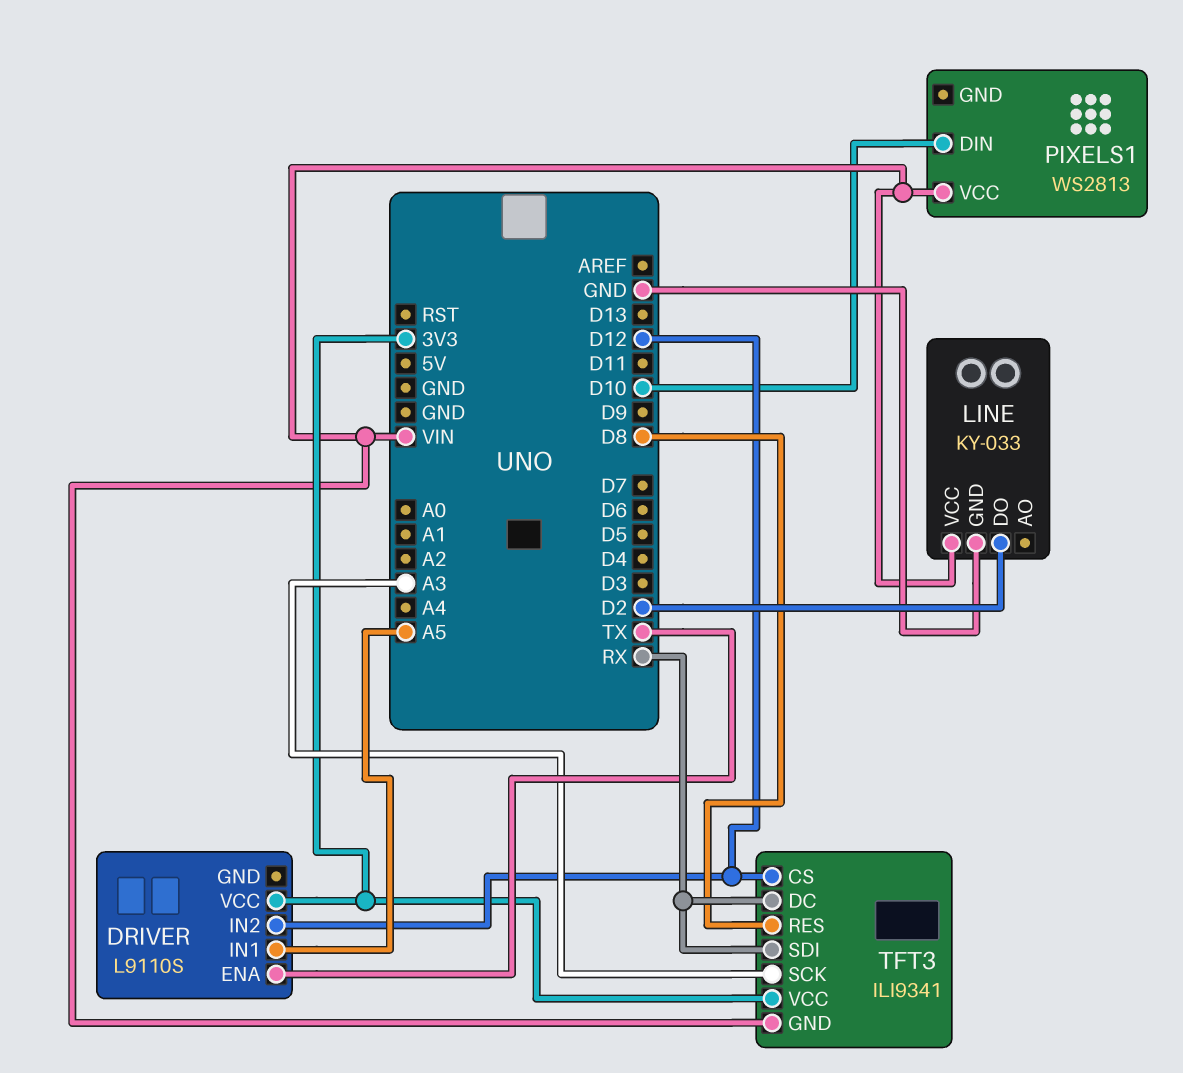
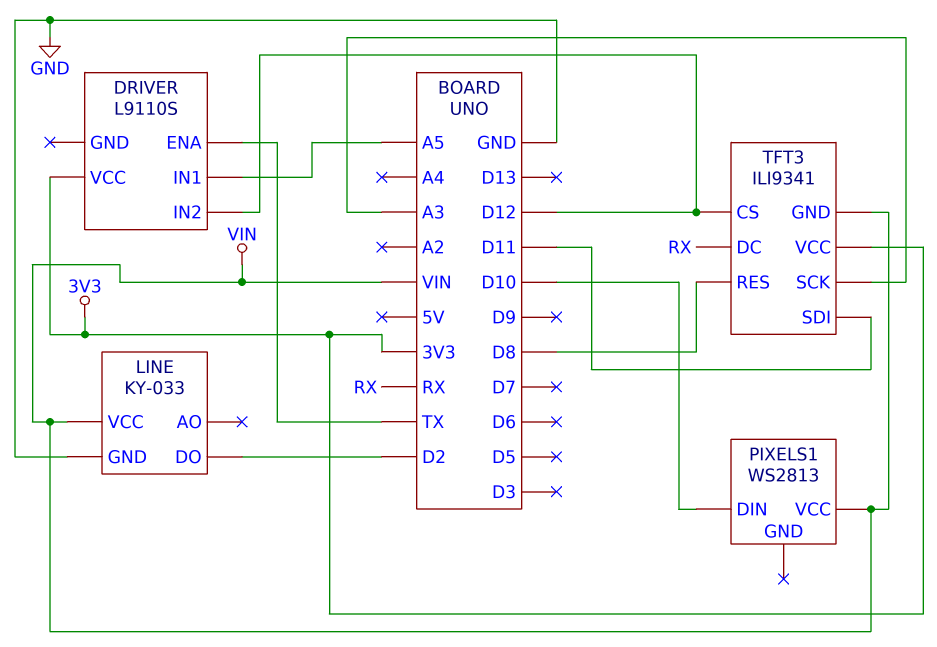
TFT3 pin SDI: RX -> D11

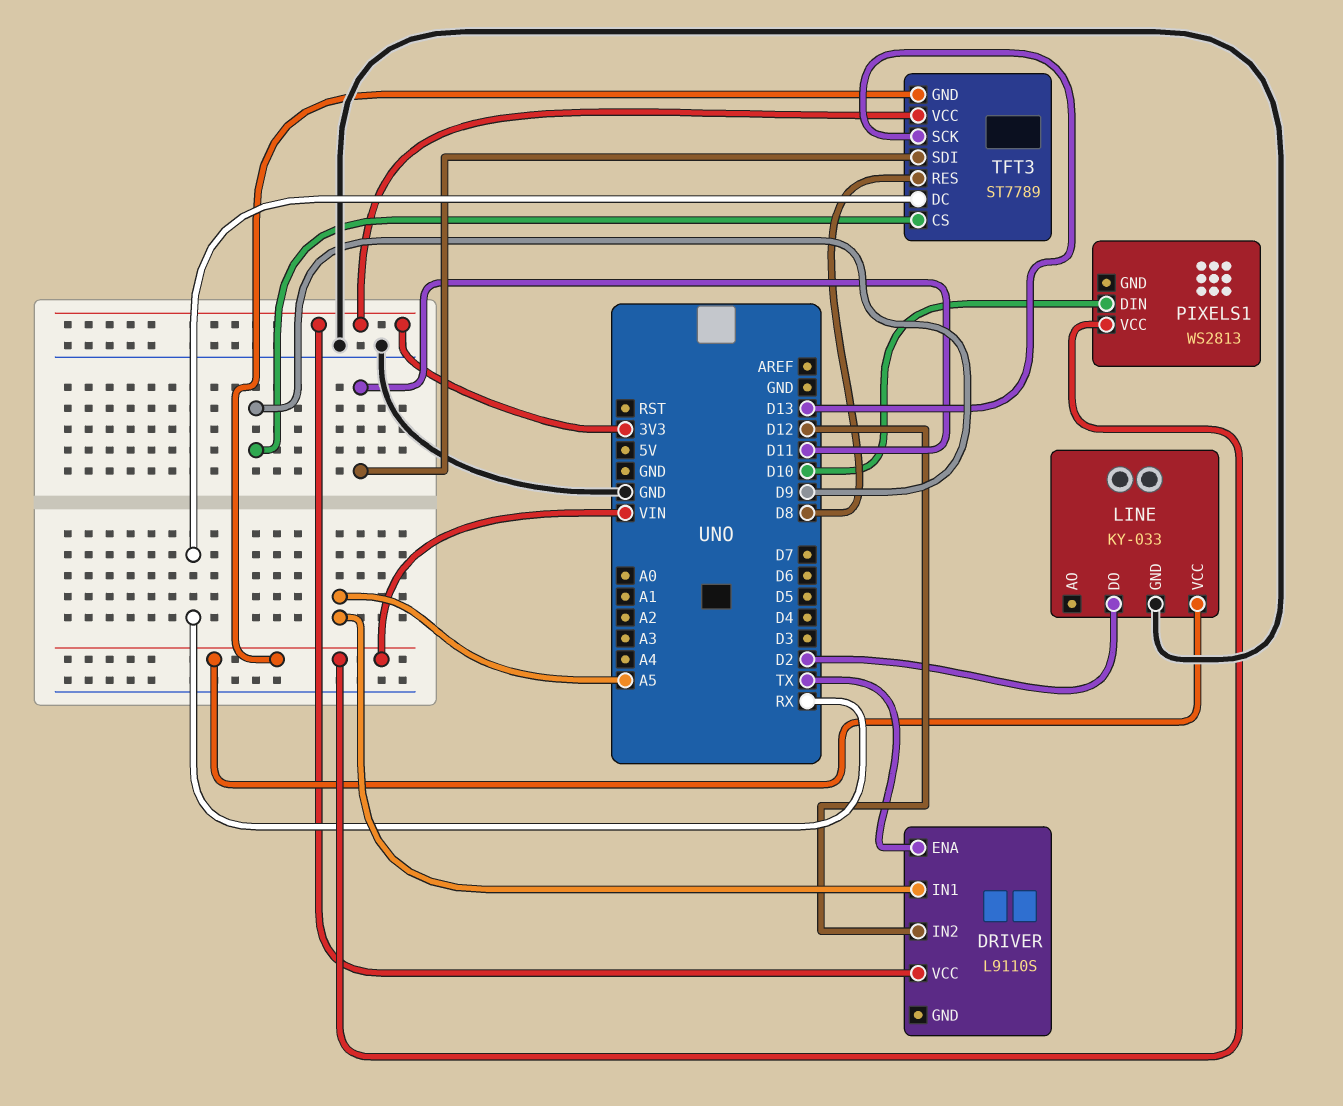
TFT3: ILI9341 -> ST7789
TFT3 pin CS: D12 -> D9
TFT3 pin SCK: A3 -> D13

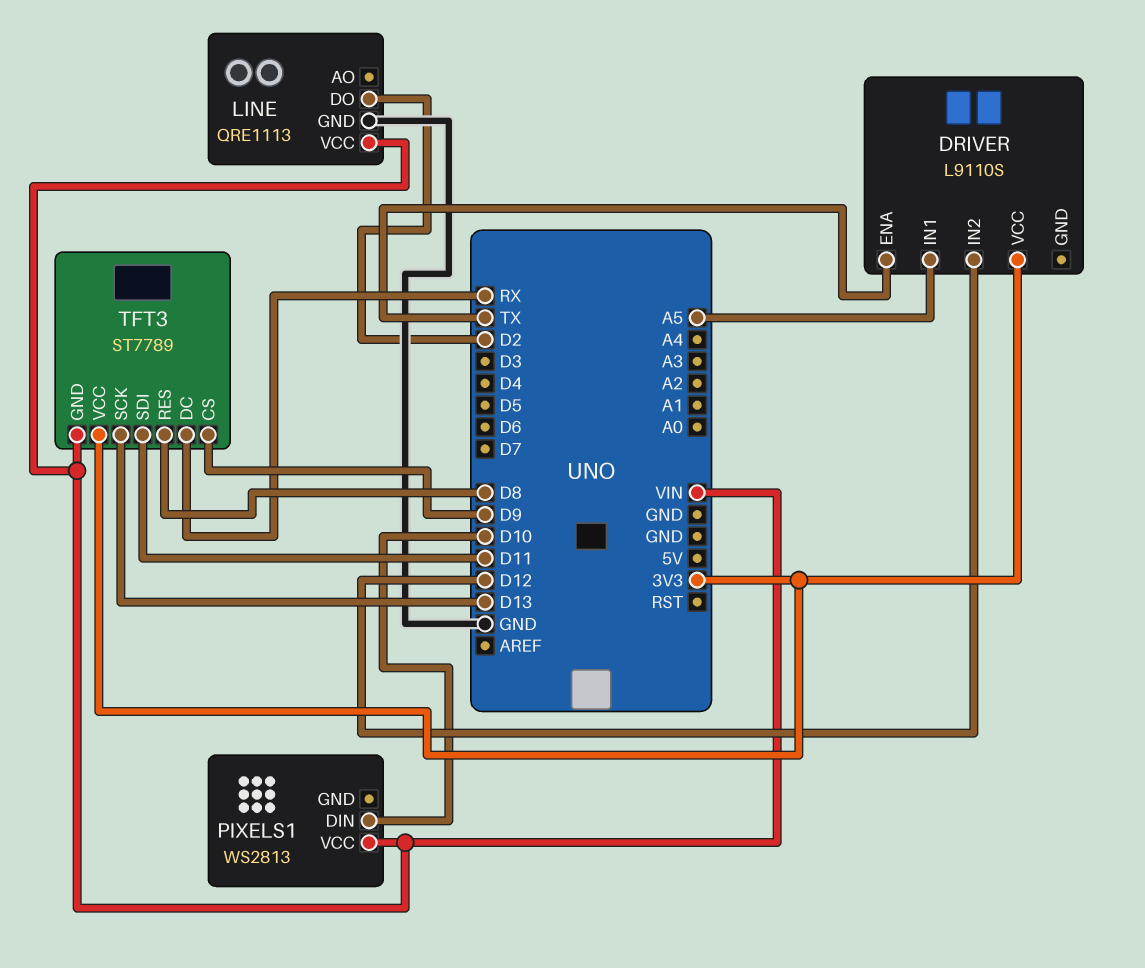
LINE: KY-033 -> QRE1113

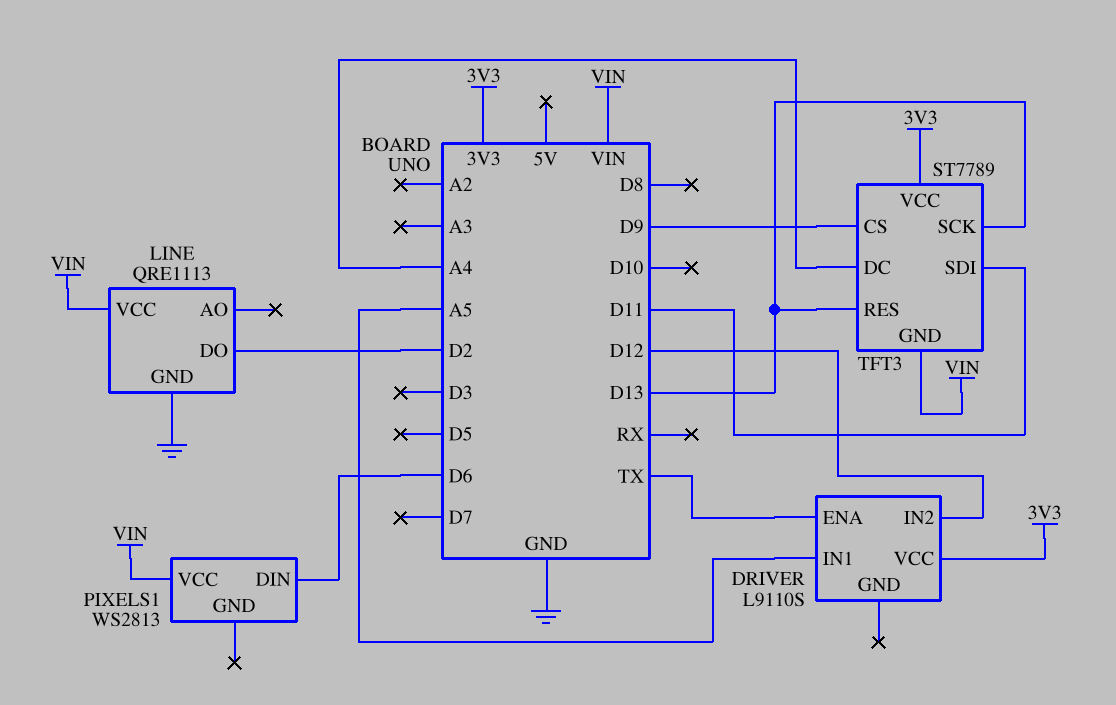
PIXELS1 pin DIN: D10 -> D6
TFT3 pin DC: RX -> A4
TFT3 pin RES: D8 -> D13

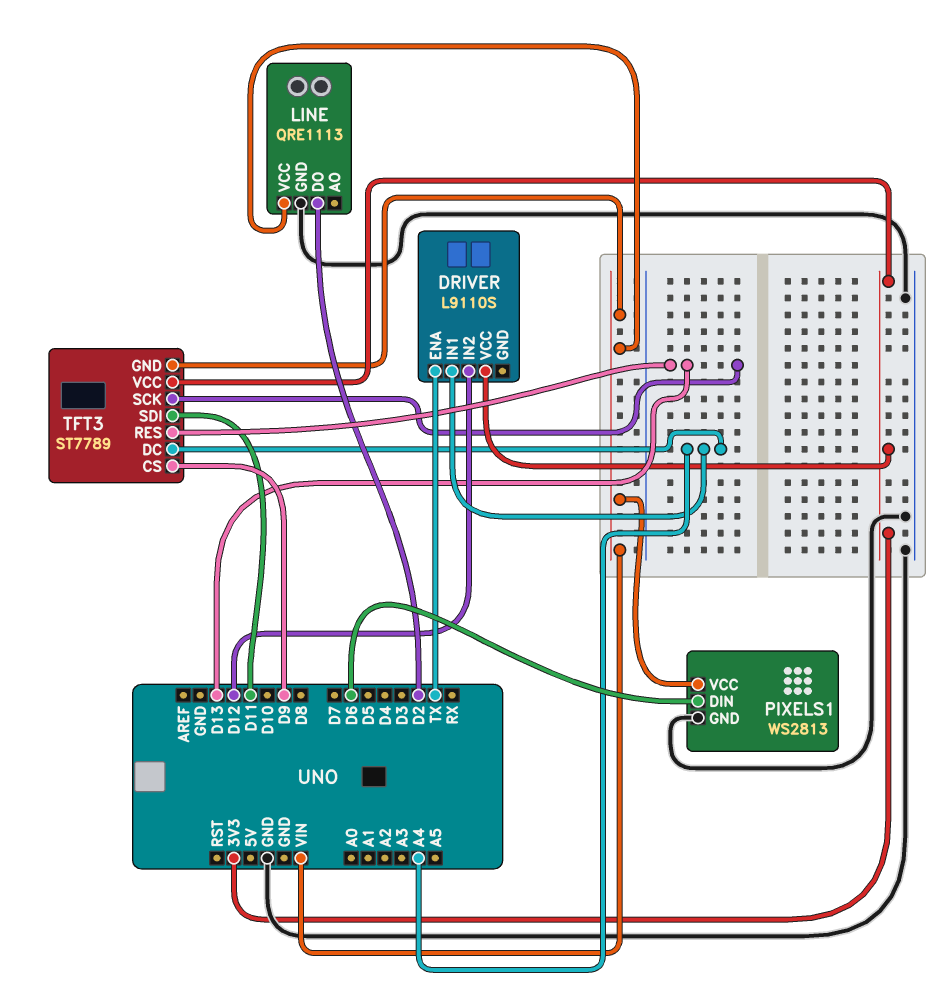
DRIVER pin IN1: A5 -> A4
PIXELS1 pin GND: none -> GND

